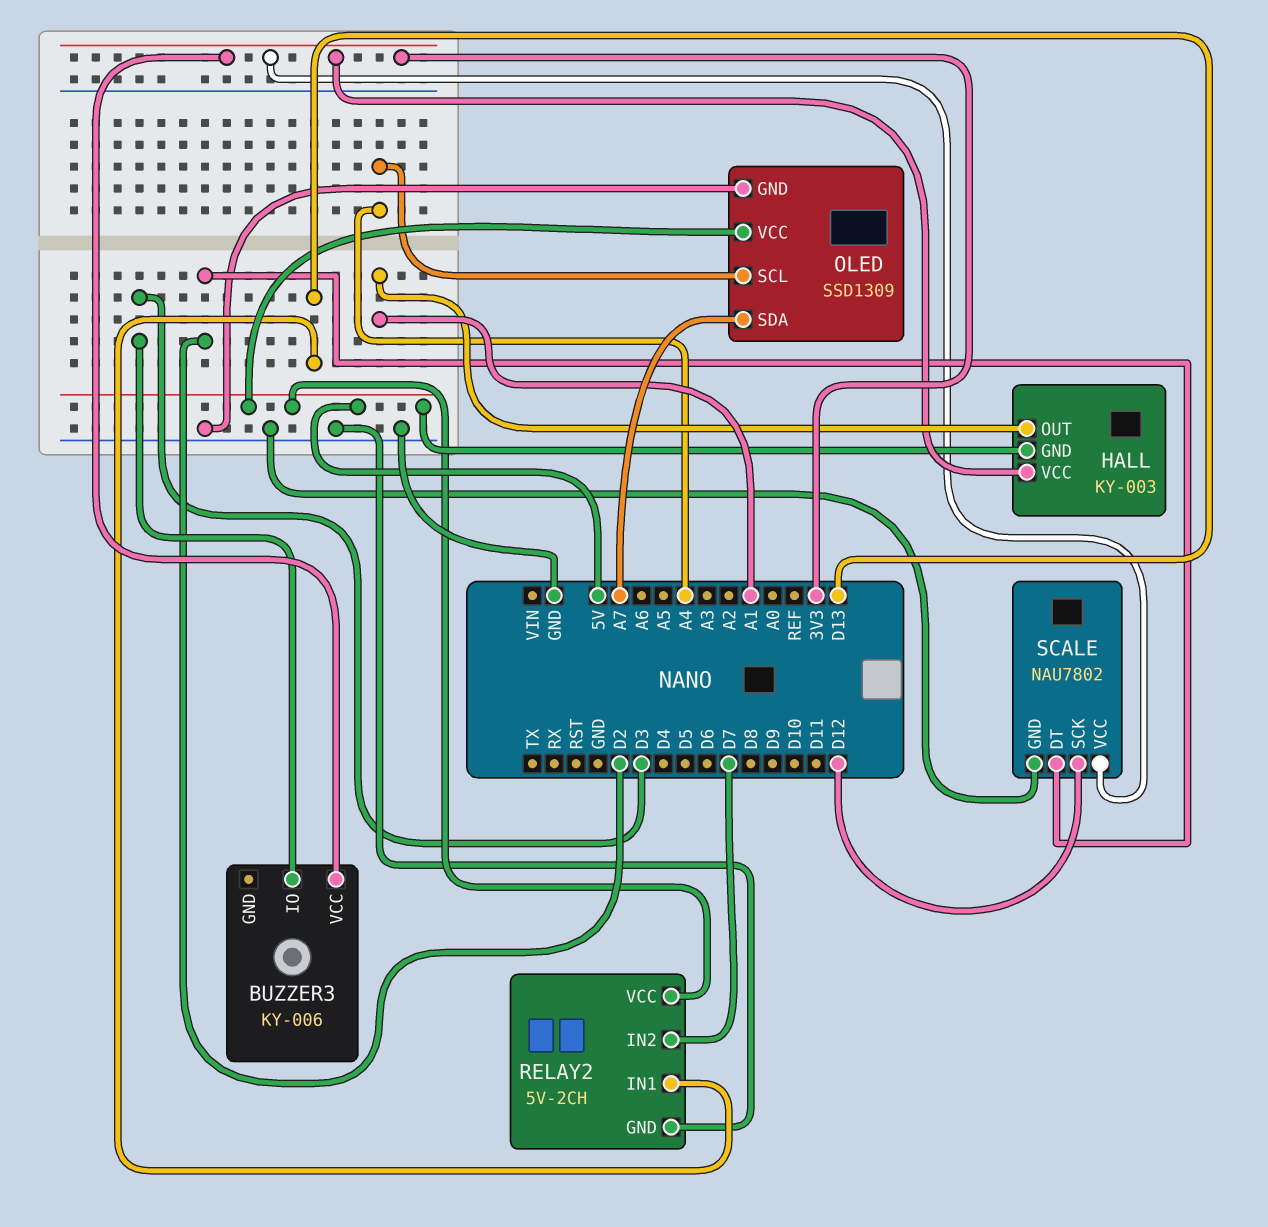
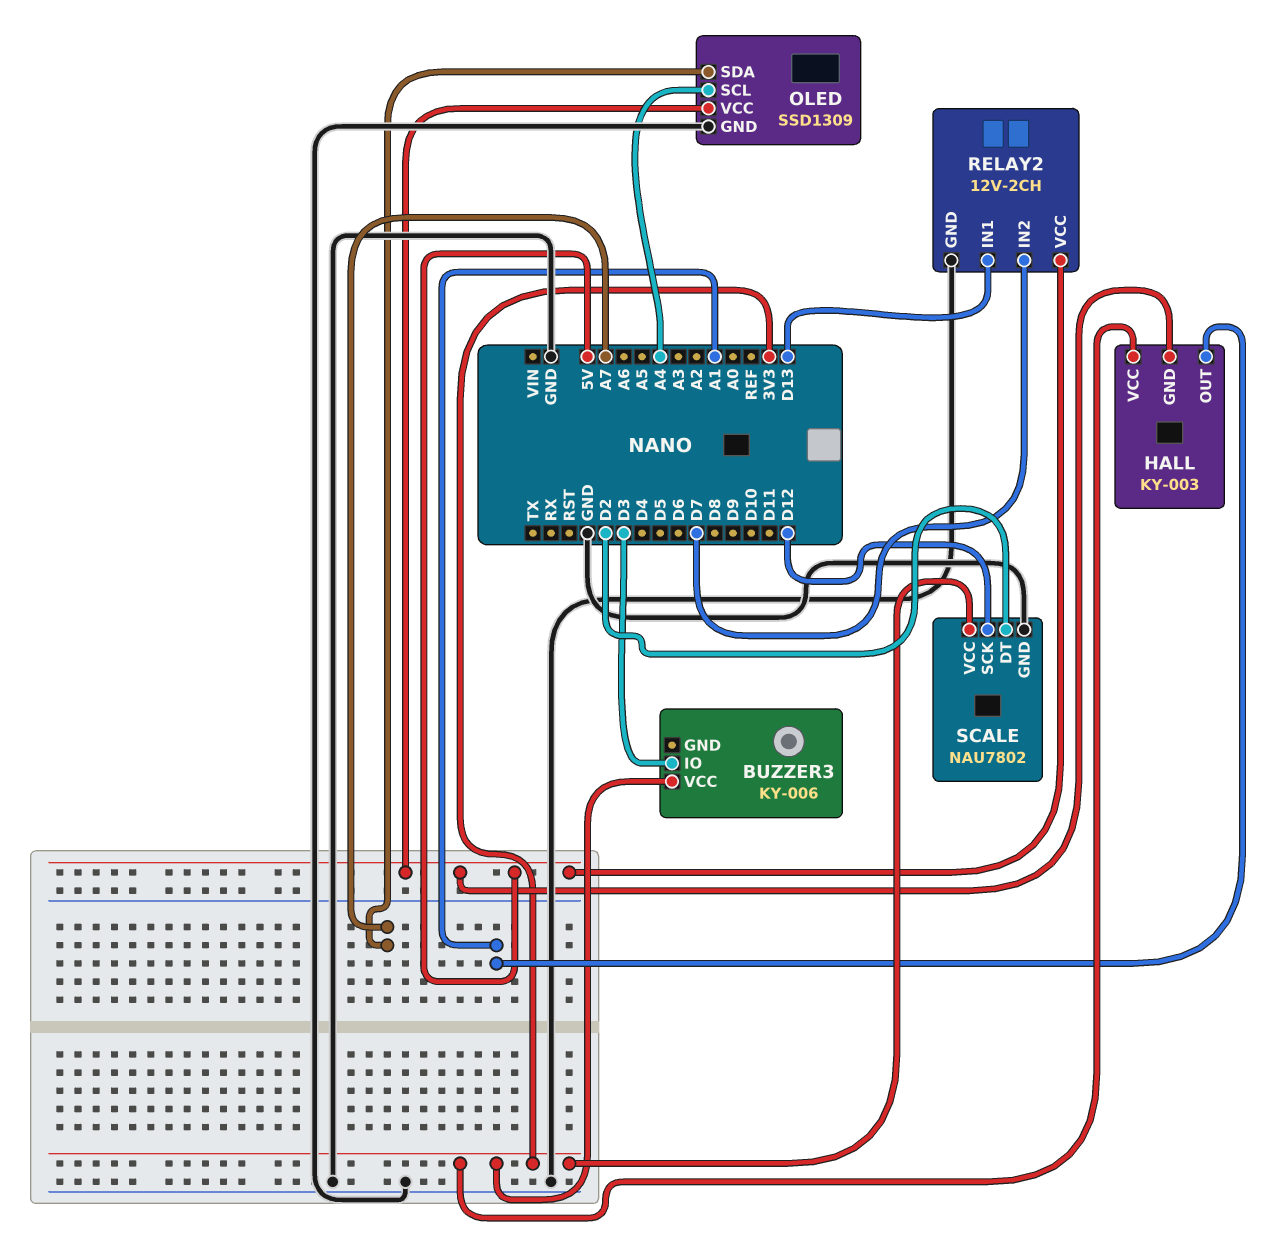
RELAY2: 5V-2CH -> 12V-2CH

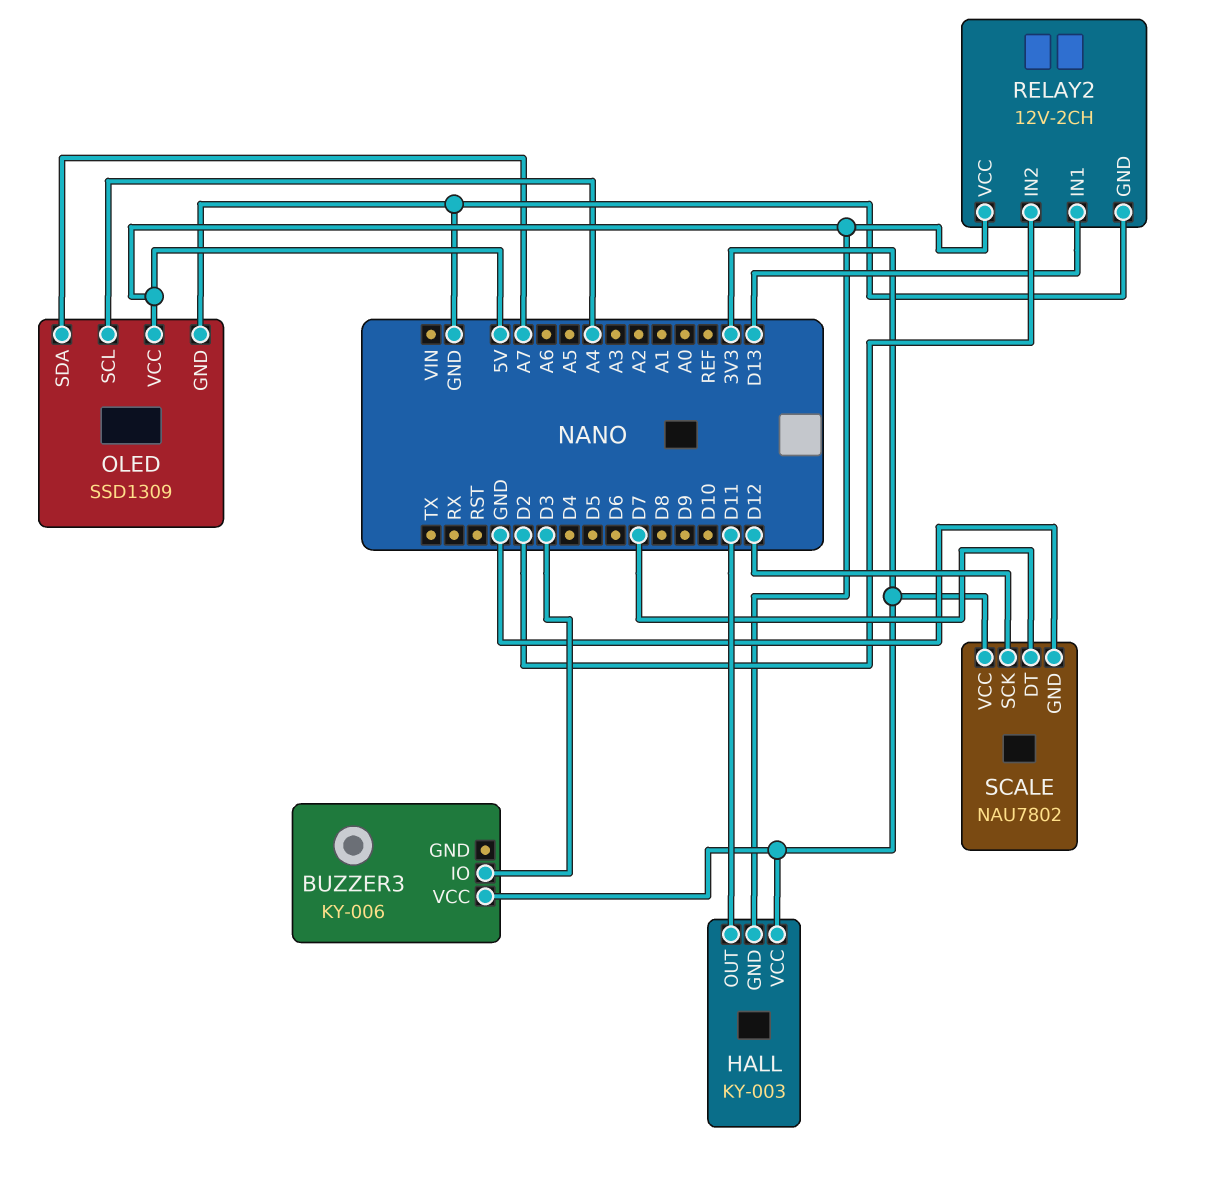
HALL pin OUT: A1 -> D11
RELAY2 pin IN2: D7 -> D2
SCALE pin DT: D2 -> D7

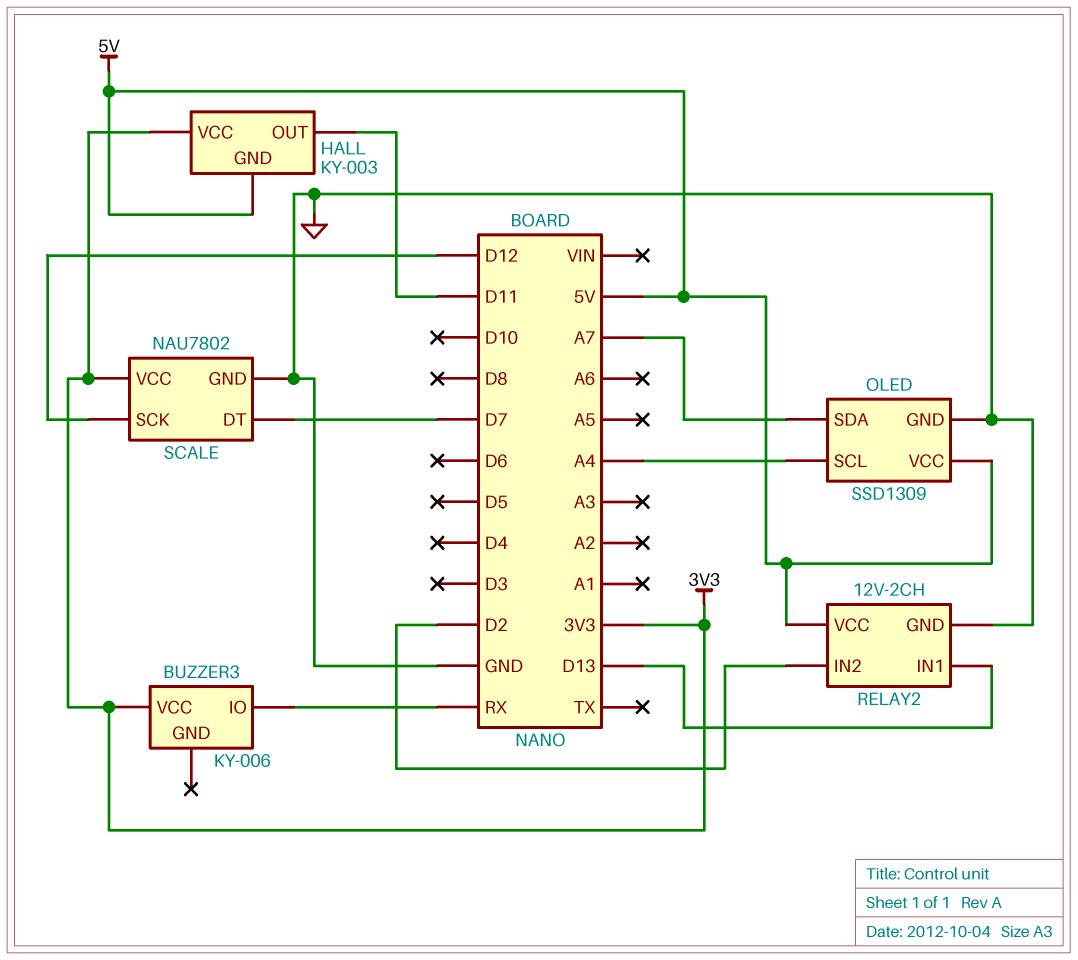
BUZZER3 pin IO: D3 -> RX

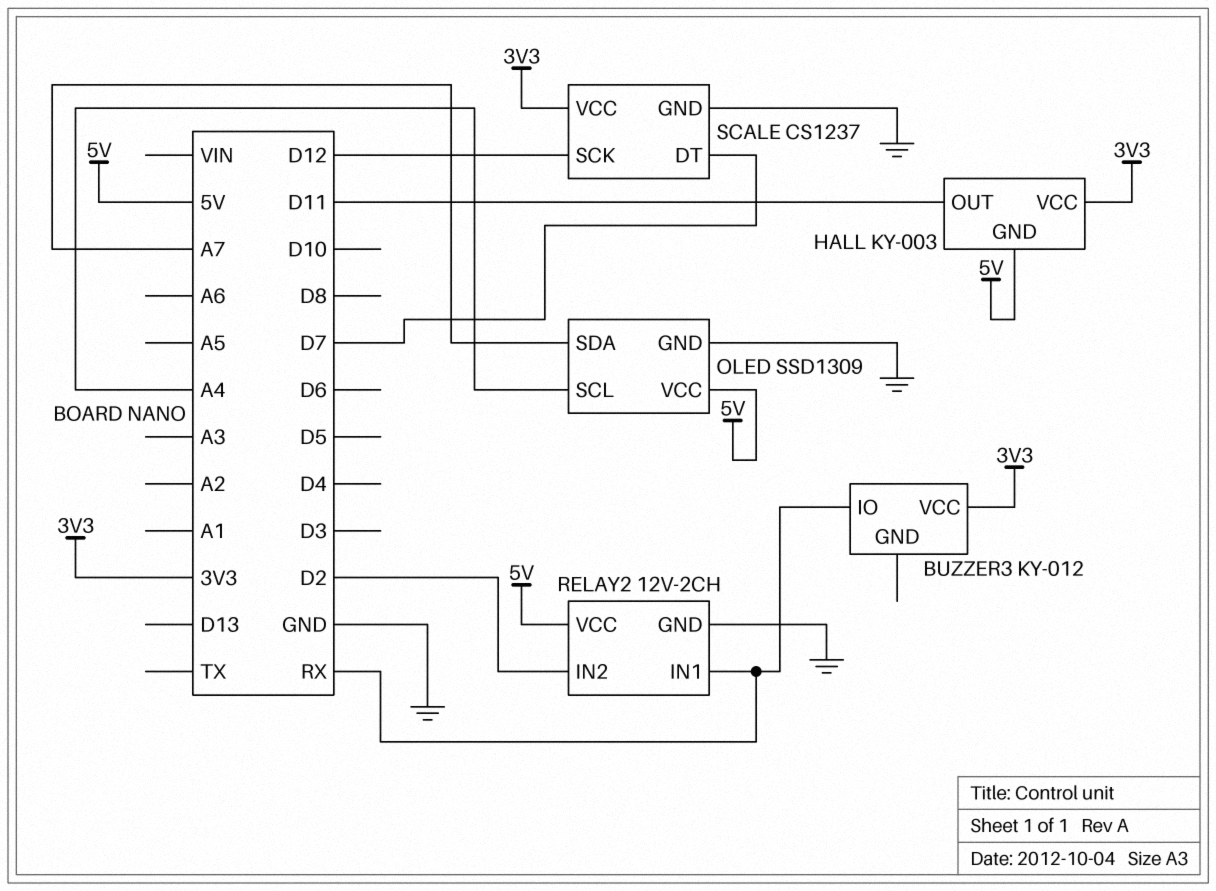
BUZZER3: KY-006 -> KY-012
RELAY2 pin IN1: D13 -> RX
SCALE: NAU7802 -> CS1237

